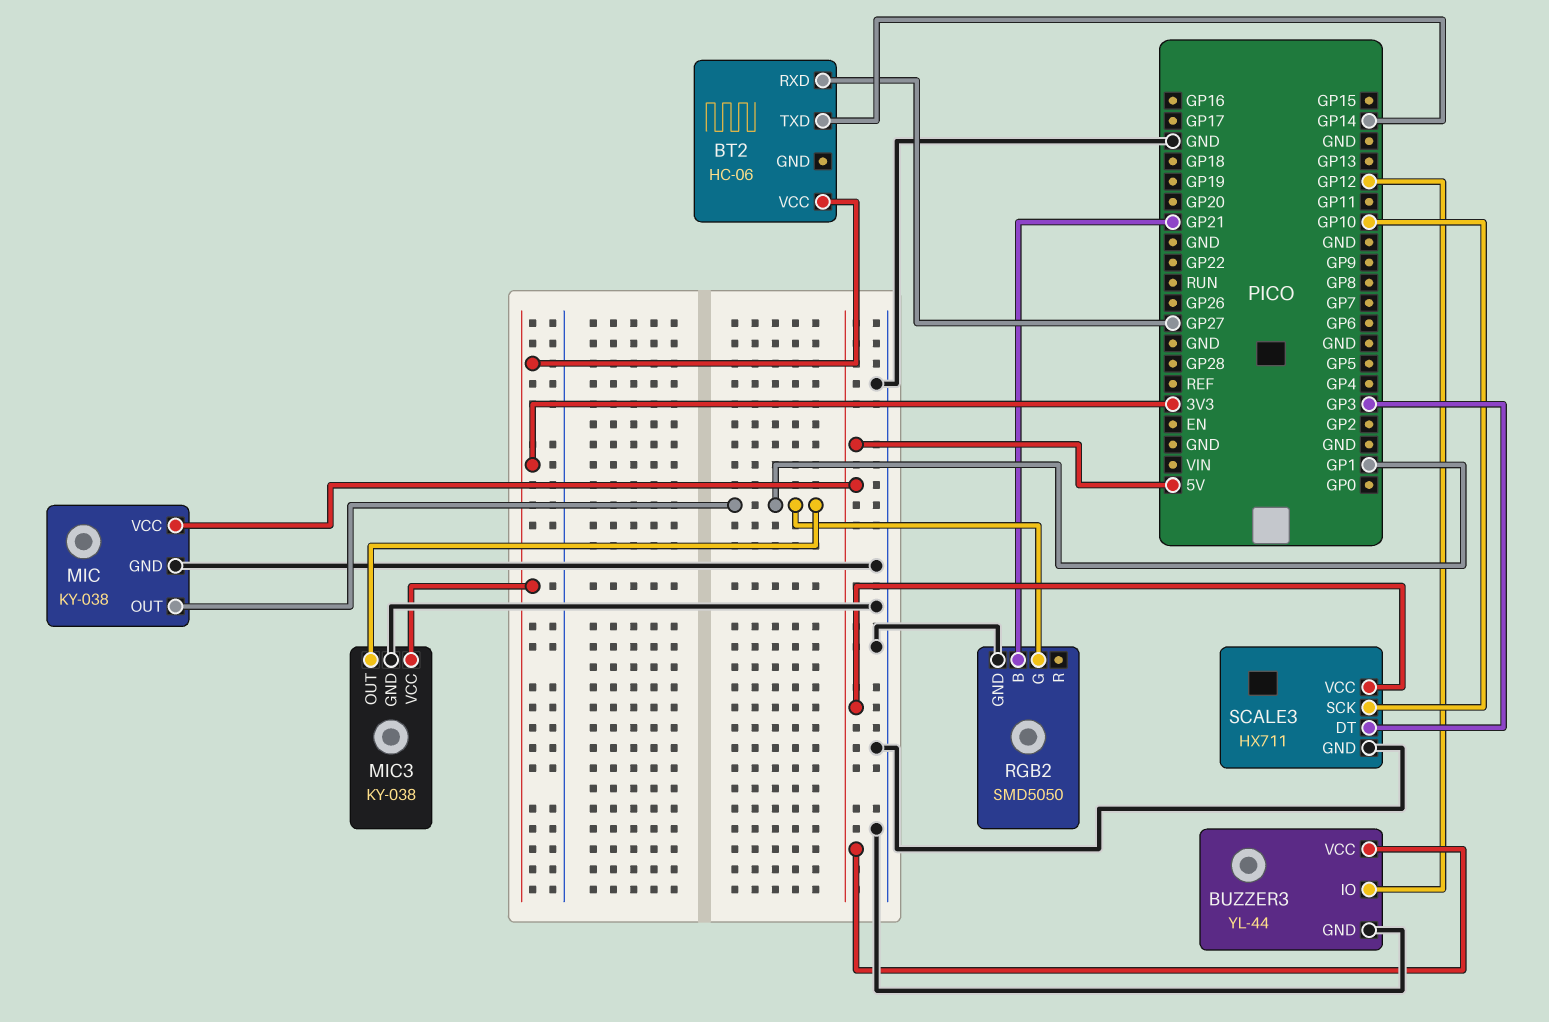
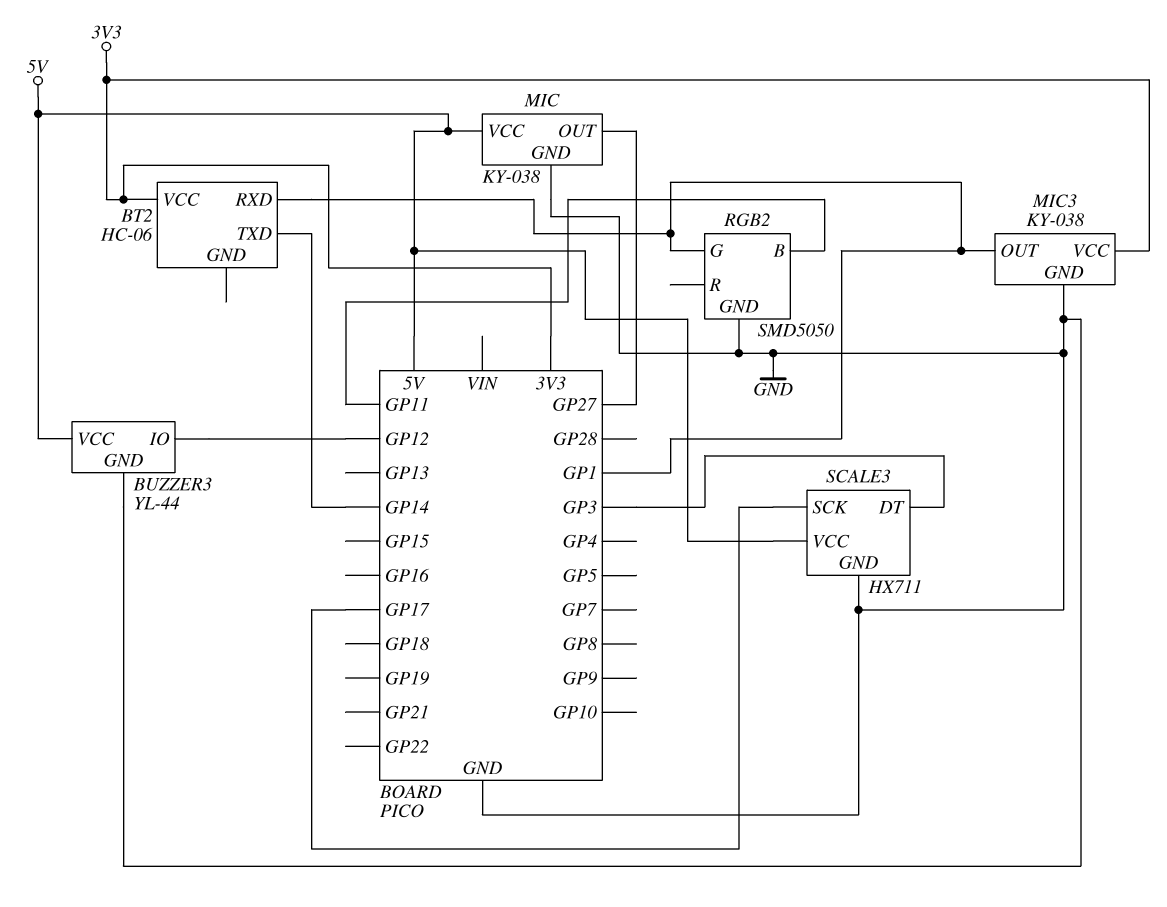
BT2 pin RXD: GP27 -> GP1
MIC pin OUT: GP1 -> GP27
RGB2 pin B: GP21 -> GP11
SCALE3 pin SCK: GP10 -> GP17

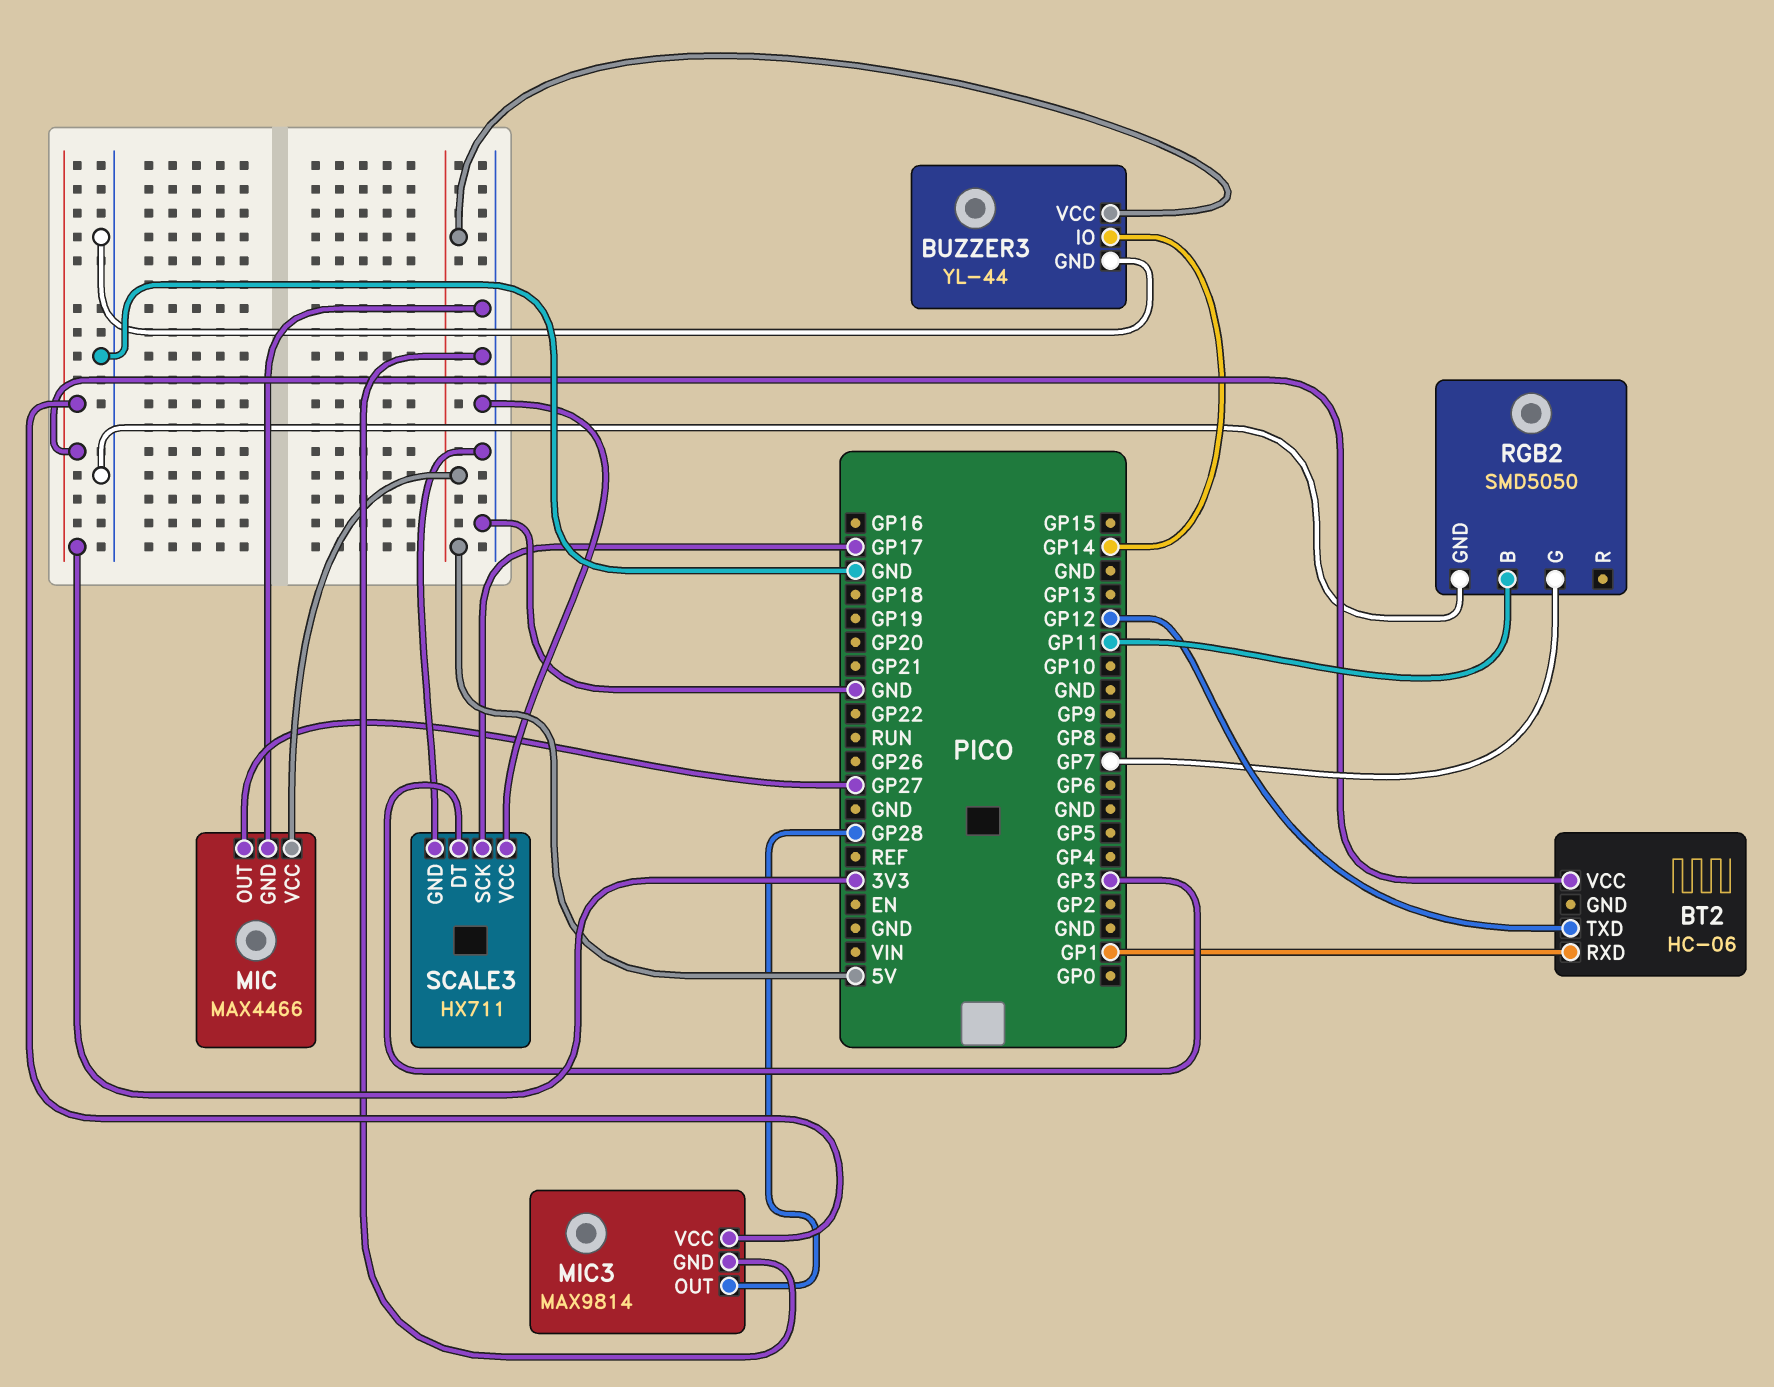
BT2 pin TXD: GP14 -> GP12
BUZZER3 pin IO: GP12 -> GP14
MIC: KY-038 -> MAX4466
MIC3: KY-038 -> MAX9814
MIC3 pin OUT: GP1 -> GP28
RGB2 pin G: GP1 -> GP7
SCALE3 pin VCC: 5V -> GND

